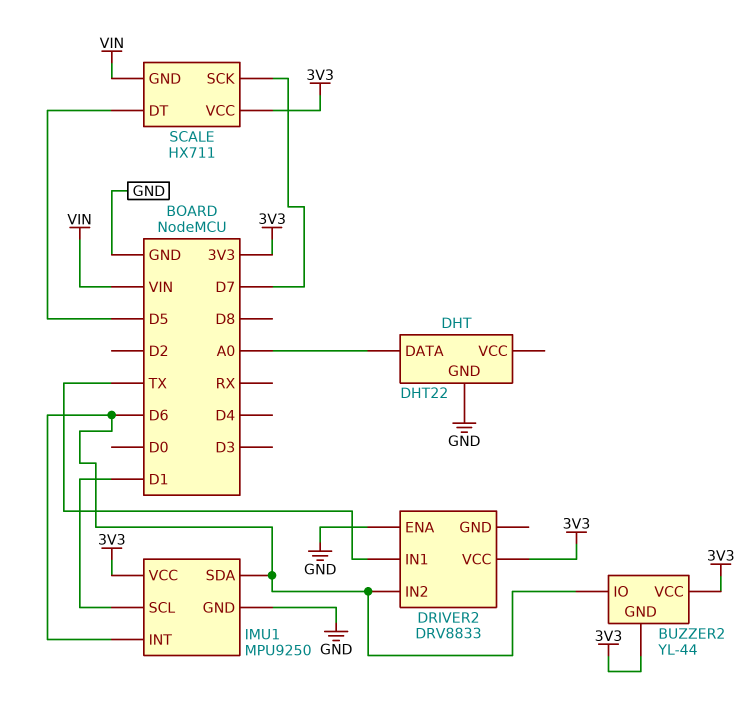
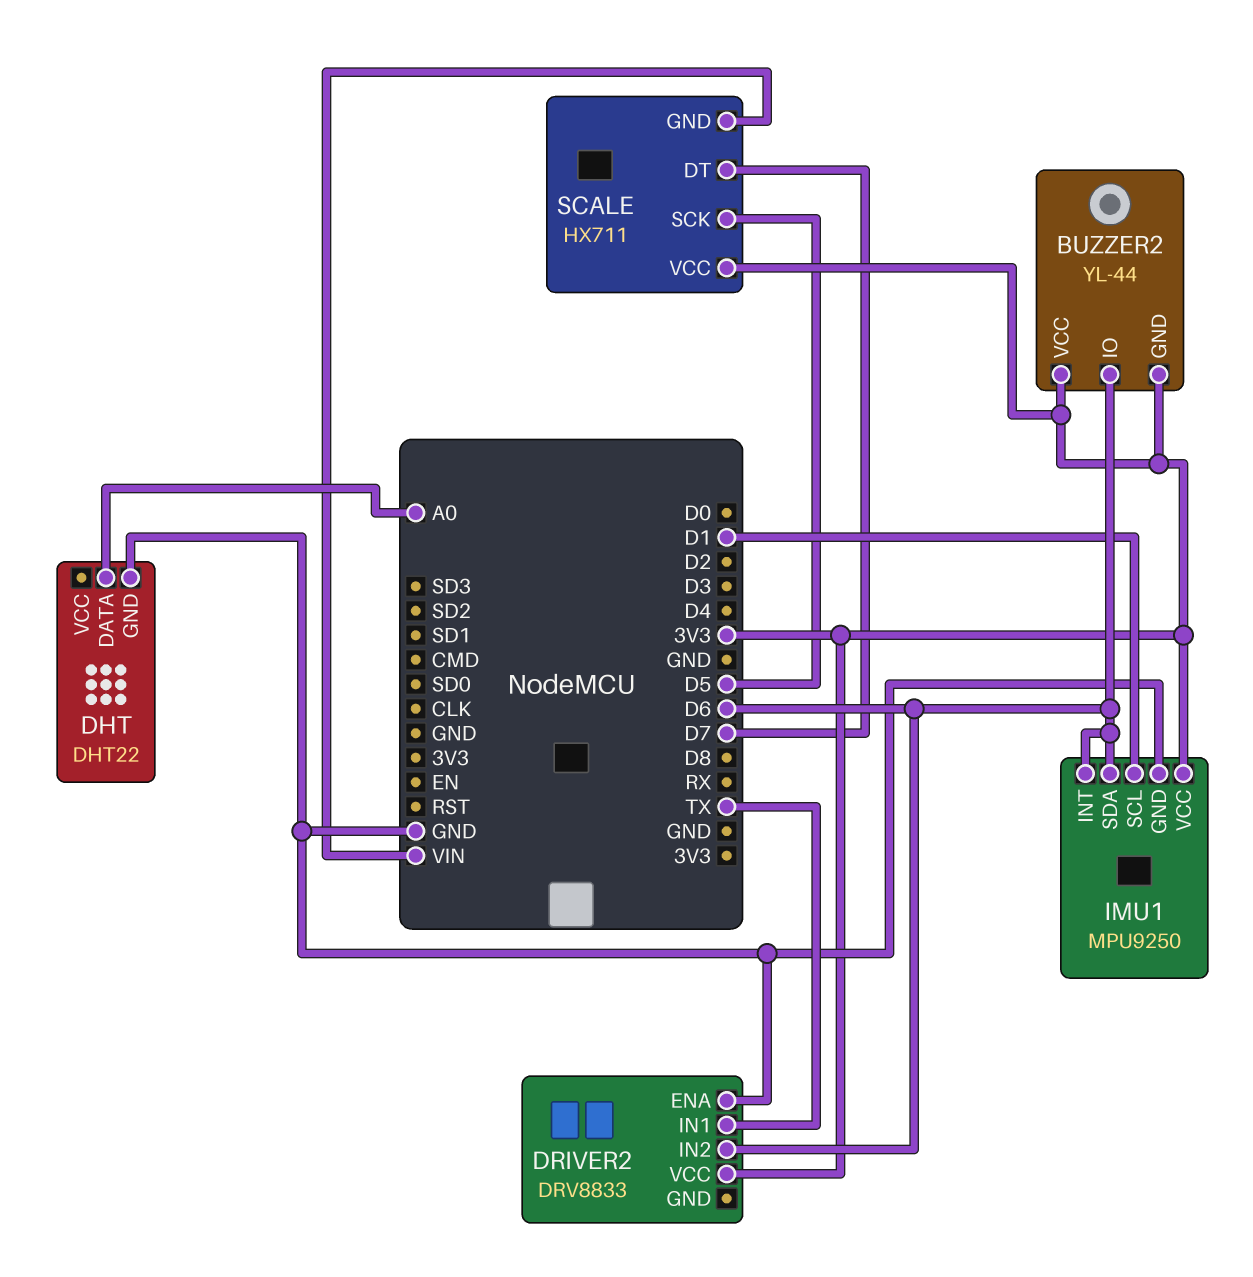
SCALE pin DT: D5 -> D7
SCALE pin SCK: D7 -> D5

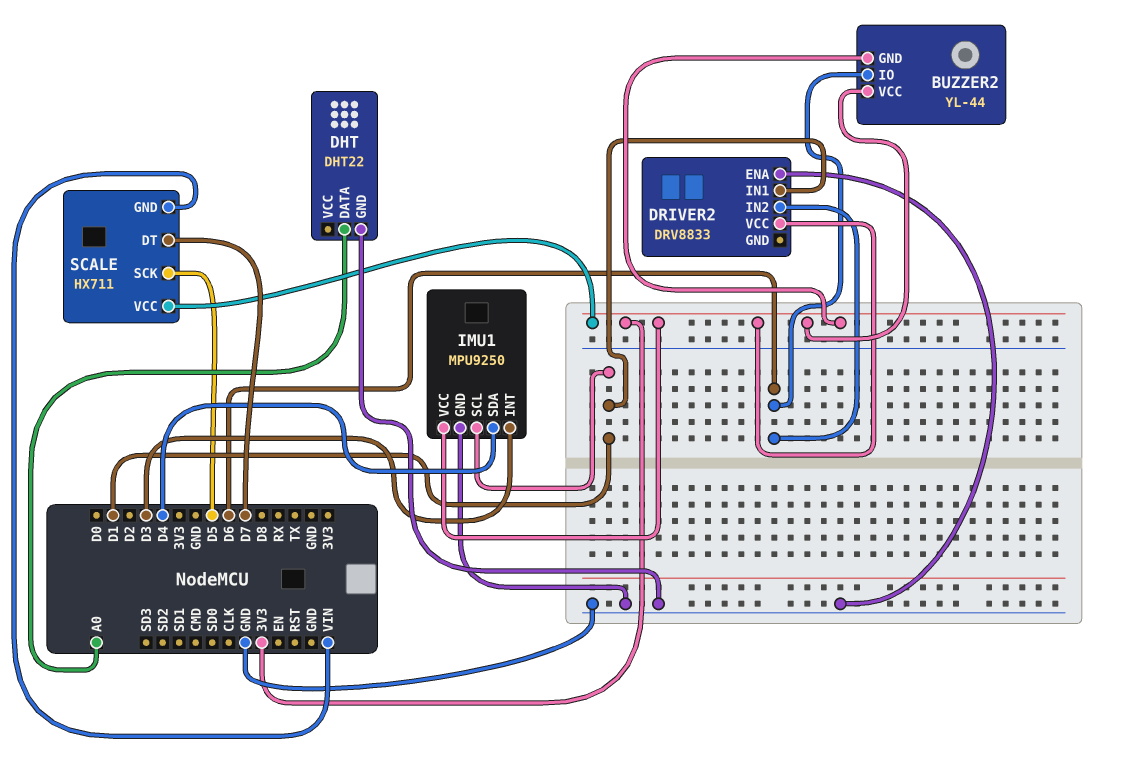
DRIVER2 pin IN1: TX -> D1
IMU1 pin INT: D6 -> D3
IMU1 pin SDA: D6 -> D4

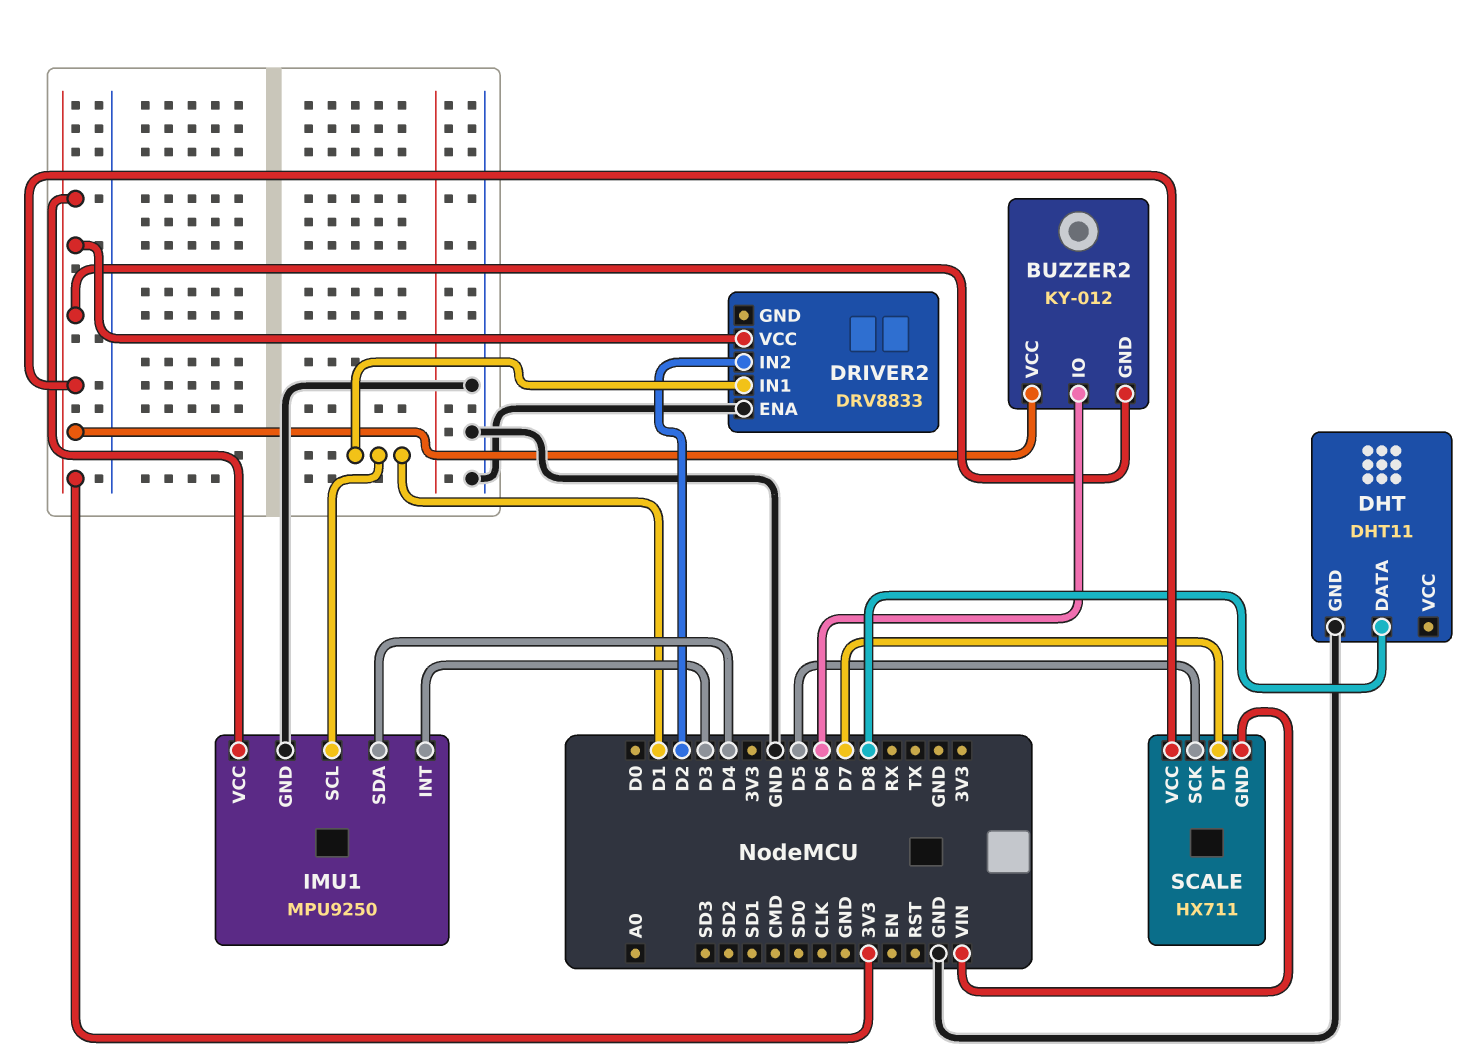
BUZZER2: YL-44 -> KY-012
DHT: DHT22 -> DHT11
DHT pin DATA: A0 -> D8
DRIVER2 pin IN2: D6 -> D2

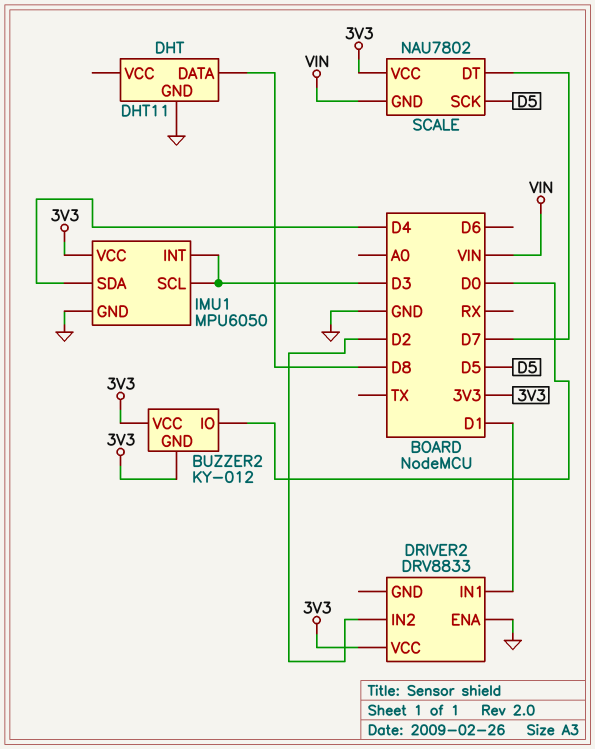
BUZZER2 pin IO: D6 -> D0
IMU1: MPU9250 -> MPU6050
IMU1 pin SCL: D1 -> D3
SCALE: HX711 -> NAU7802

